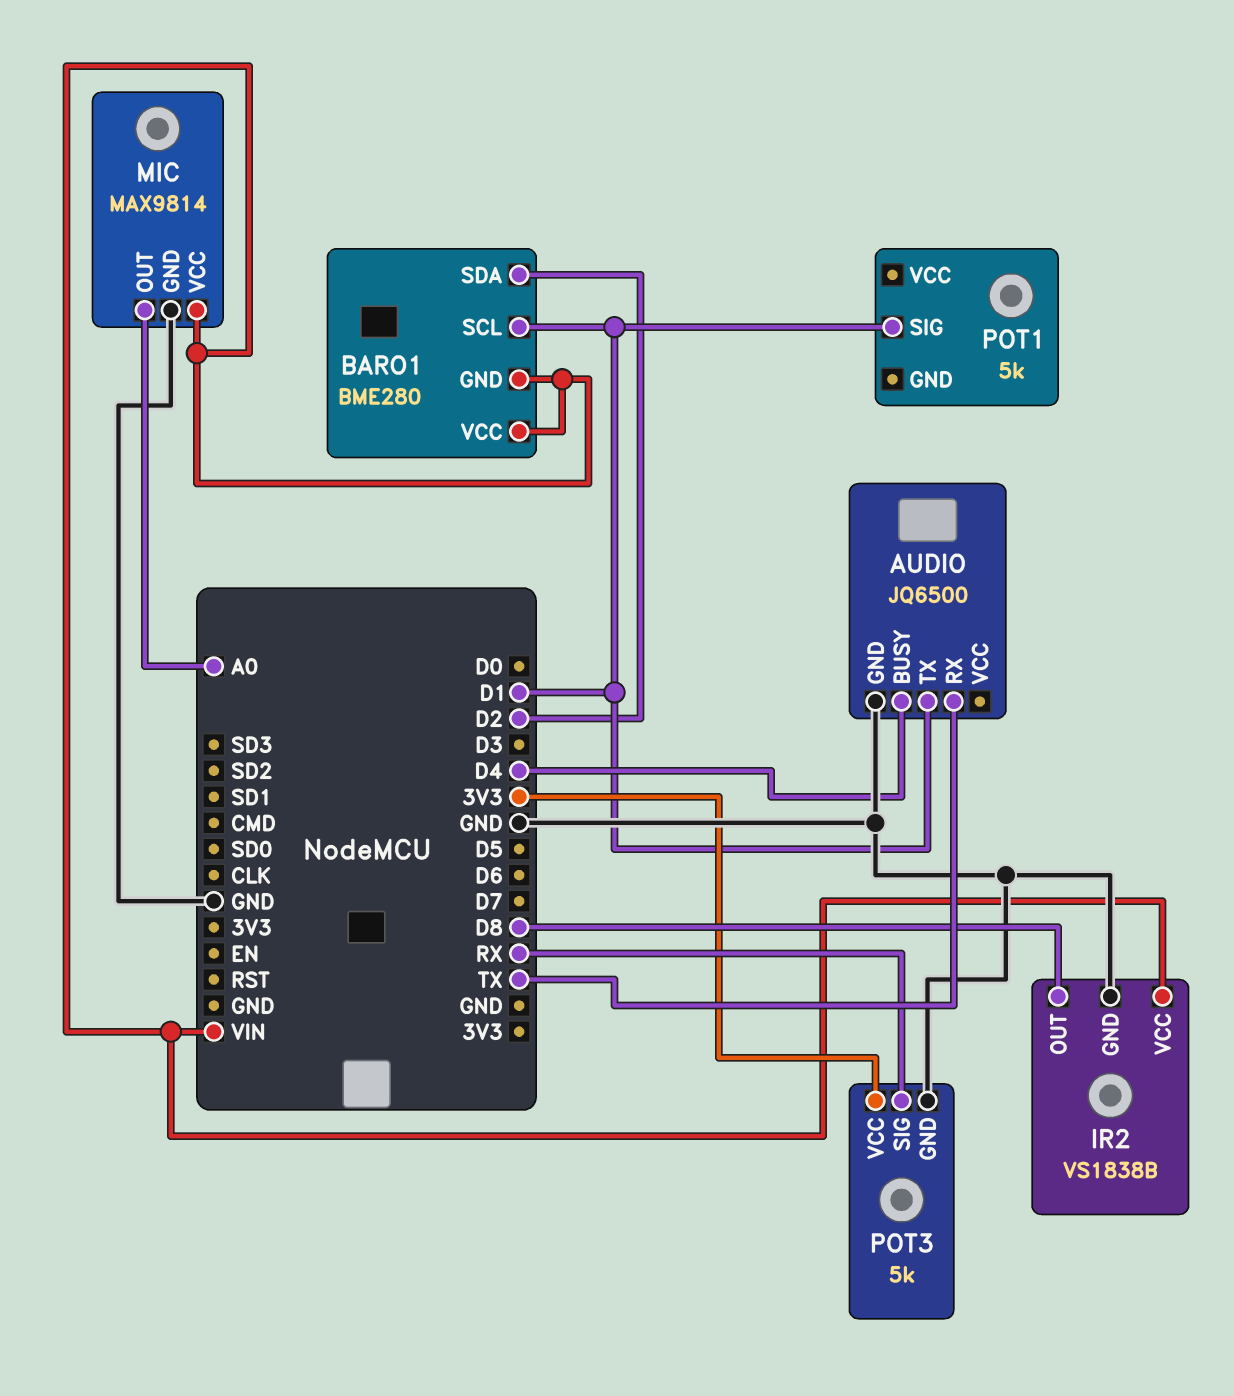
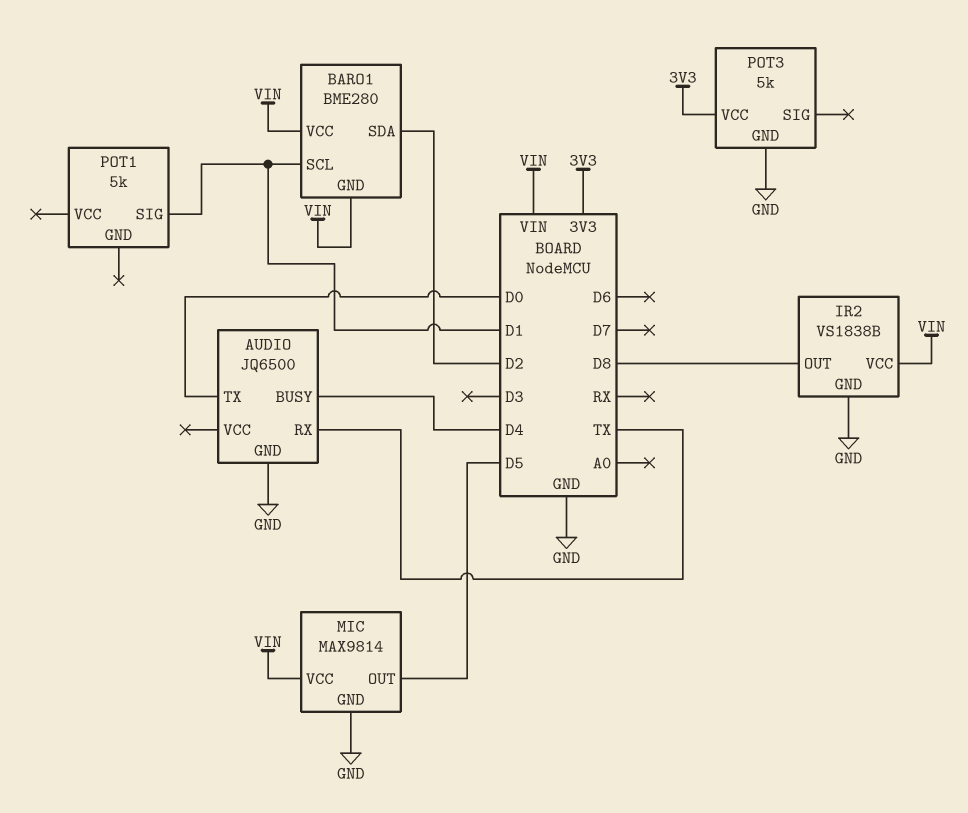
AUDIO pin TX: D1 -> D0
MIC pin OUT: A0 -> D5
POT3 pin SIG: RX -> none

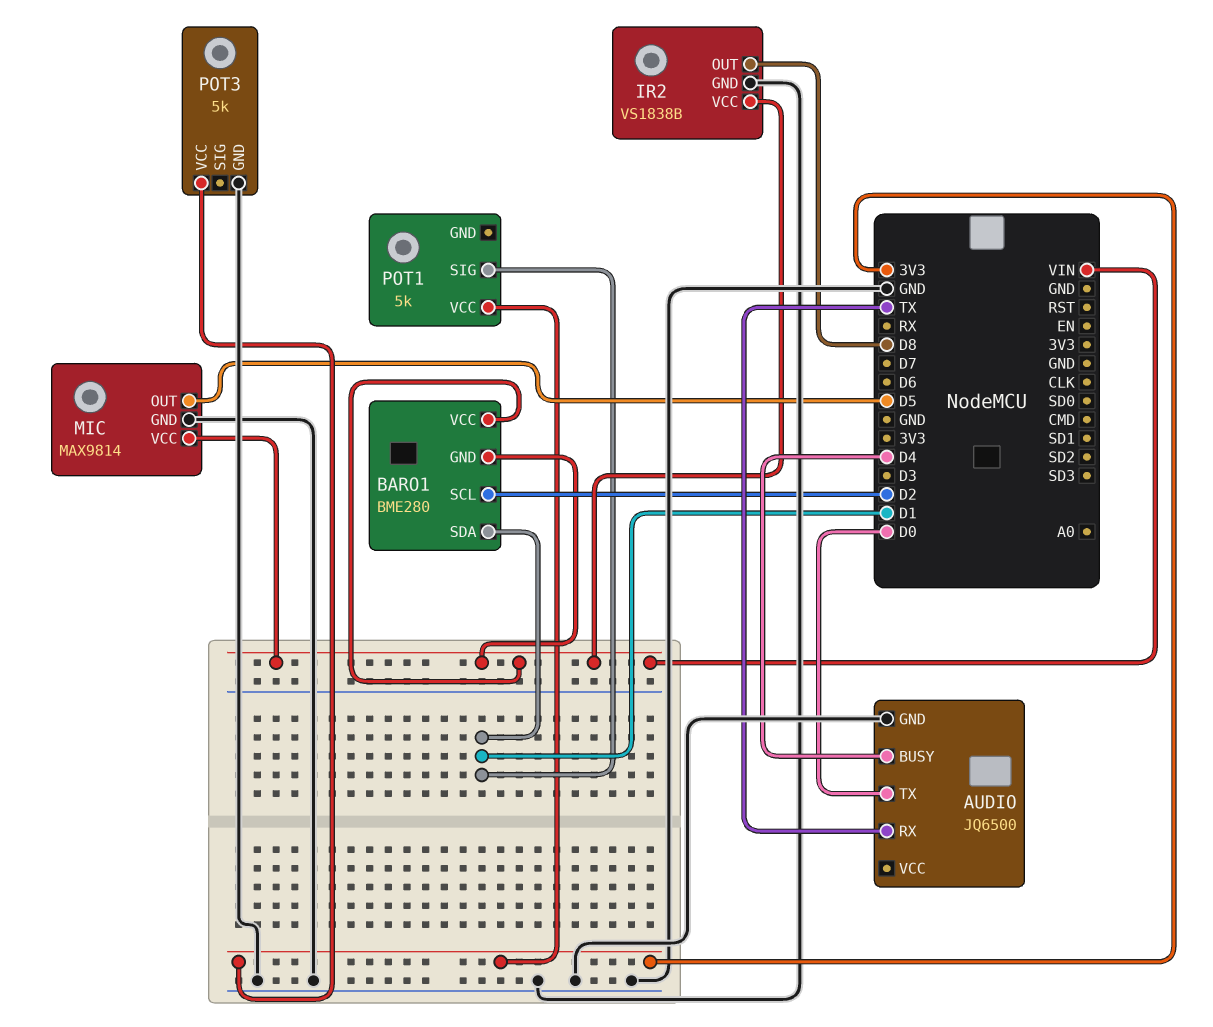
BARO1 pin SCL: D1 -> D2
BARO1 pin SDA: D2 -> D1
POT1 pin VCC: none -> 3V3

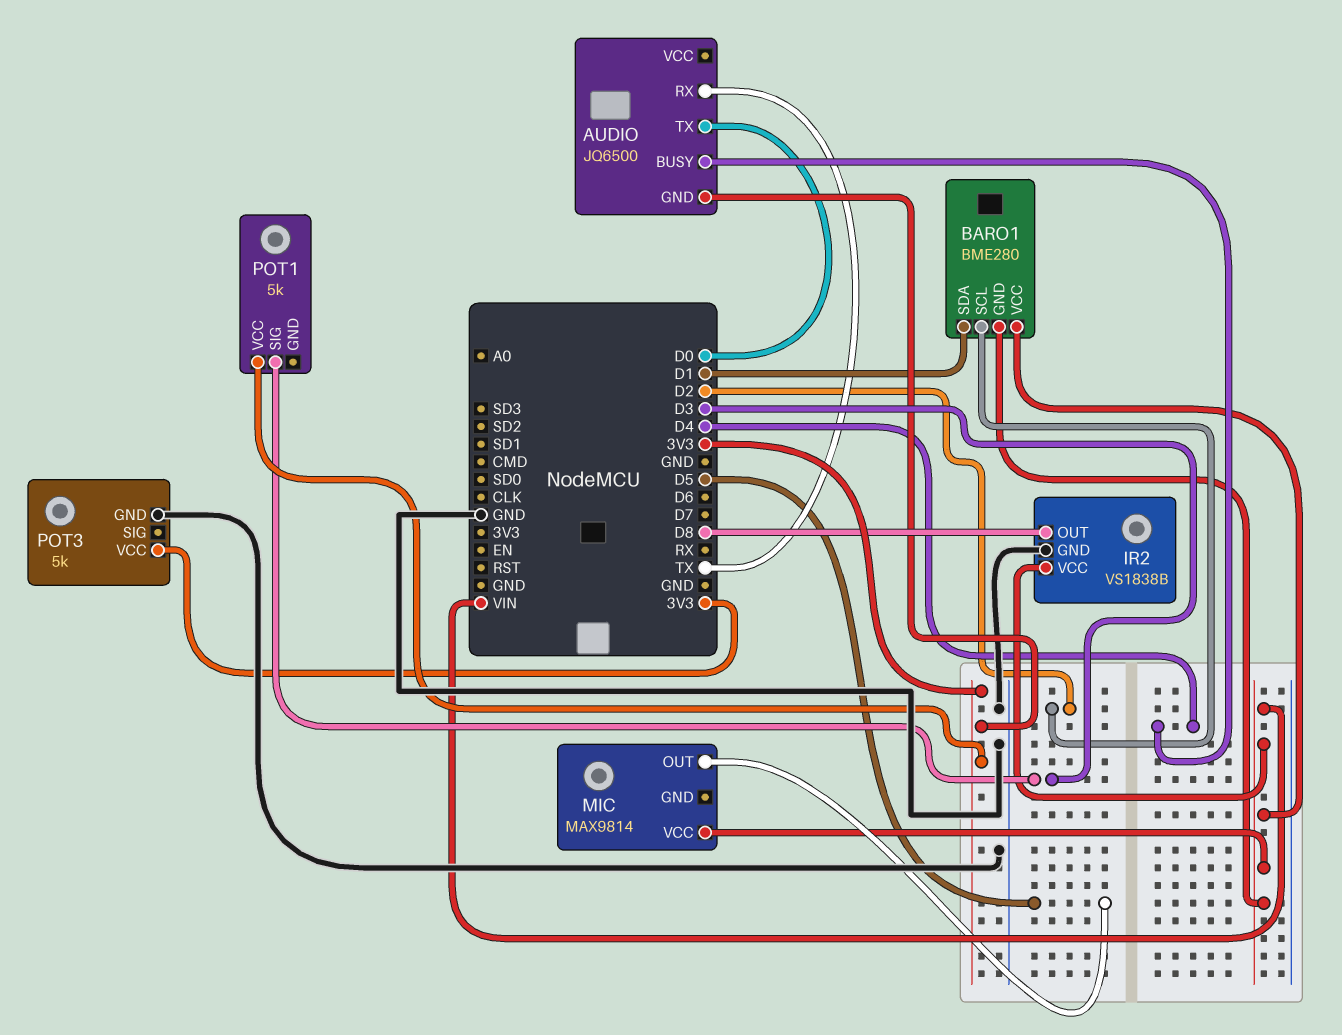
AUDIO pin GND: GND -> 3V3
MIC pin GND: GND -> none
POT1 pin SIG: D1 -> D3

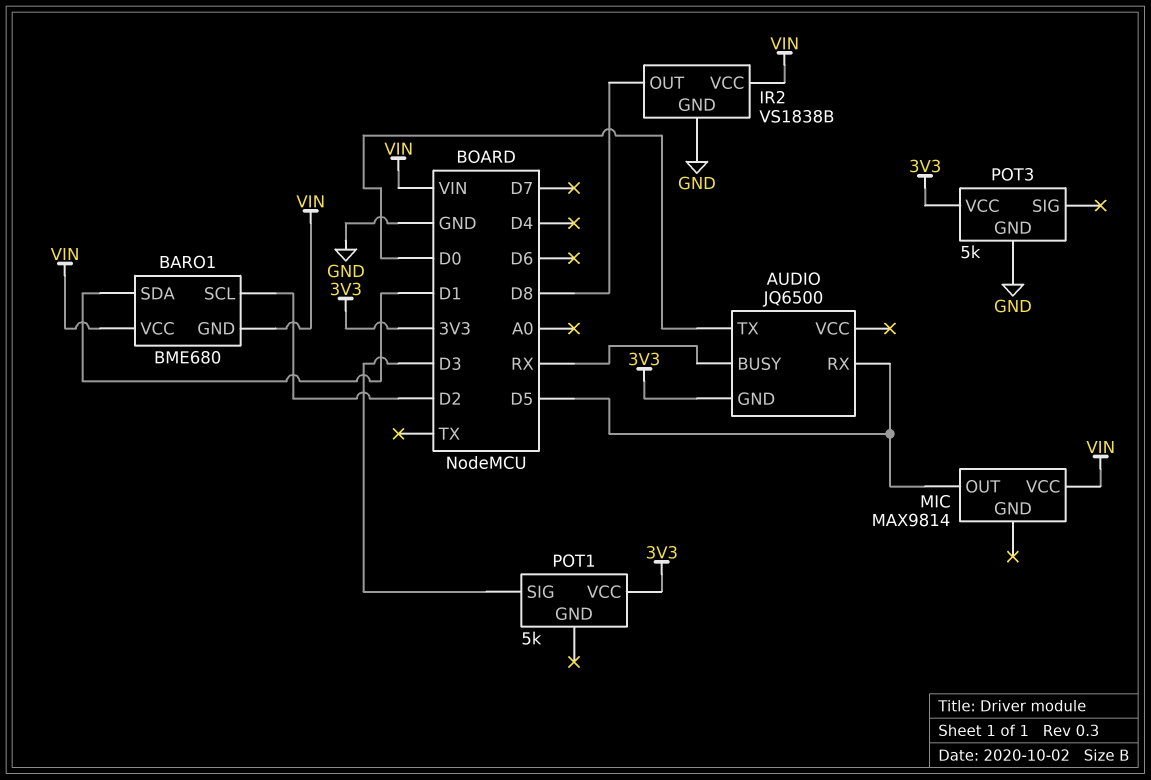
AUDIO pin BUSY: D4 -> RX
AUDIO pin RX: TX -> D5
BARO1: BME280 -> BME680

